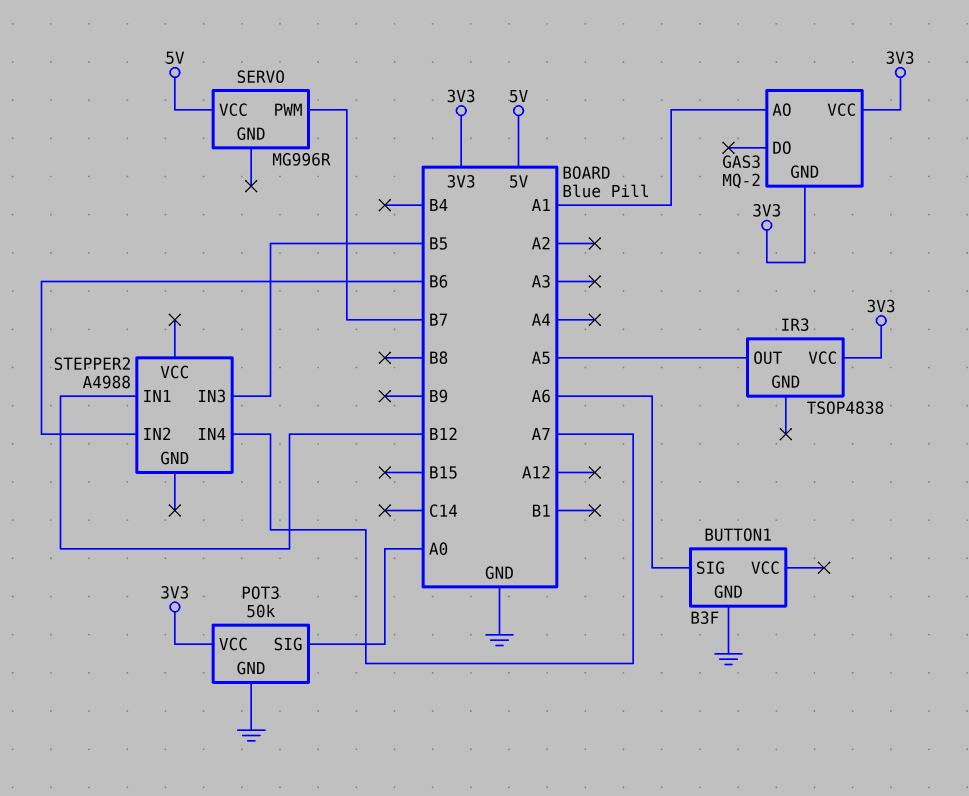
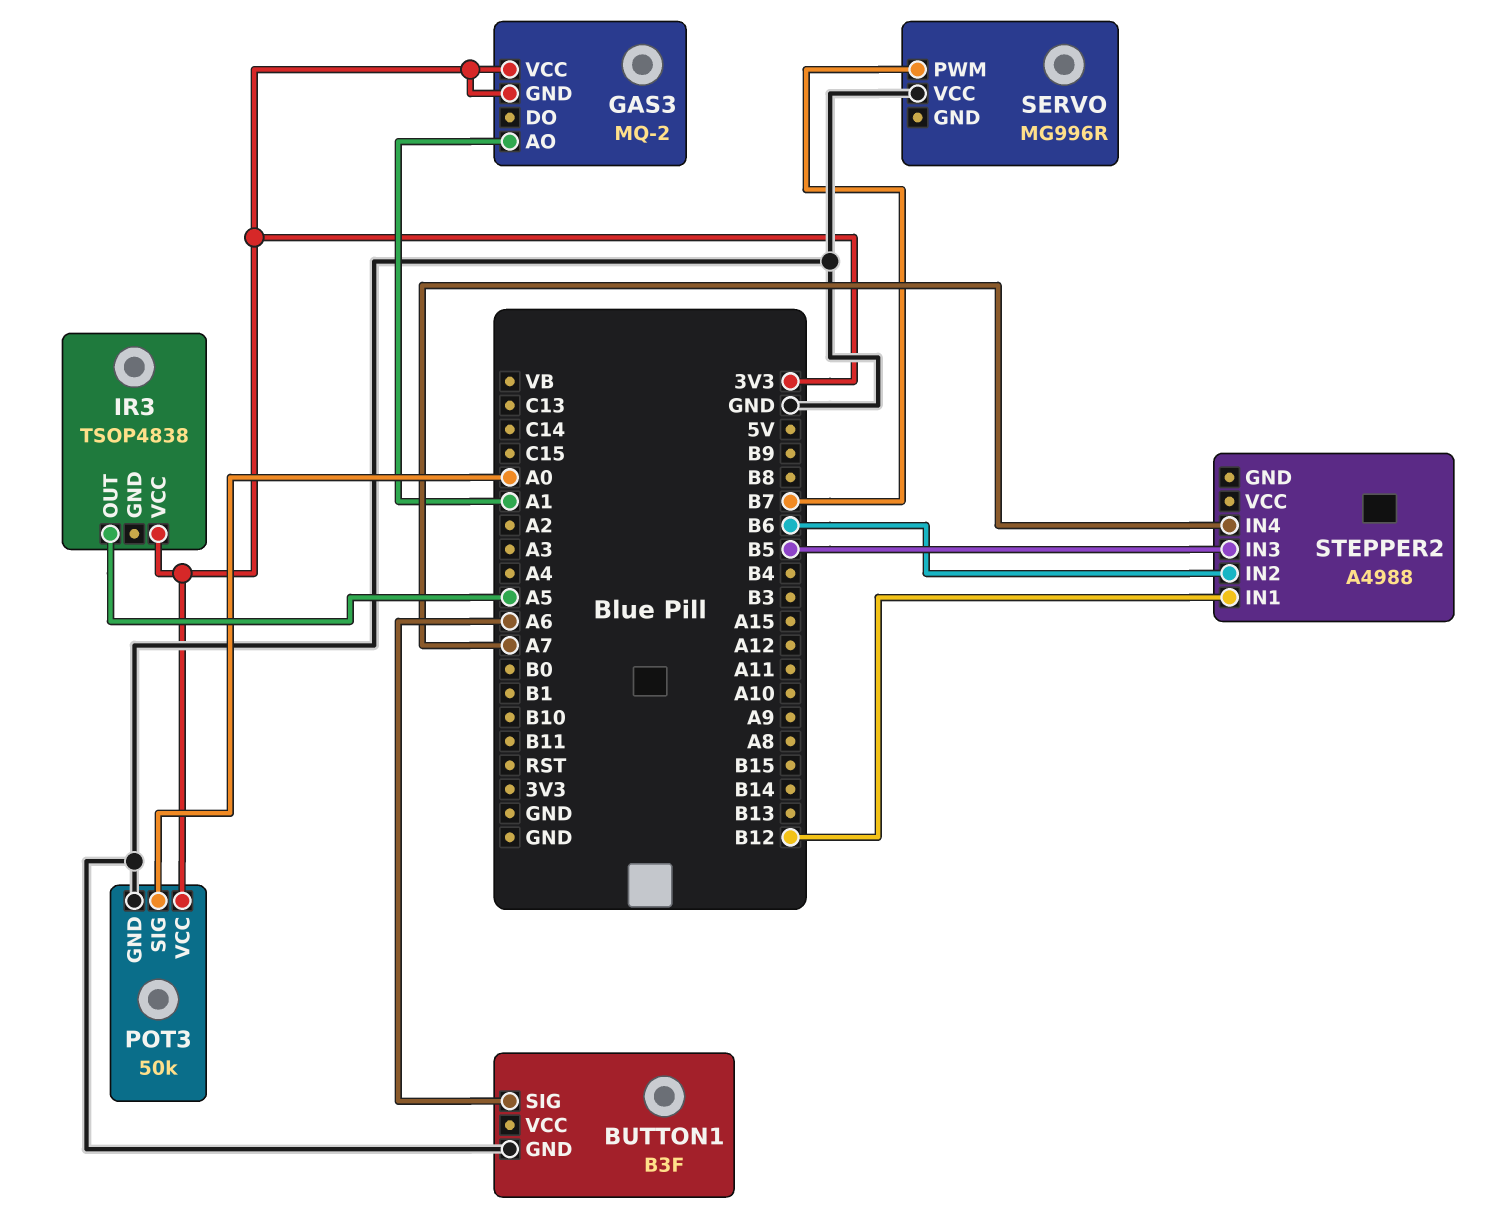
SERVO pin VCC: 5V -> GND

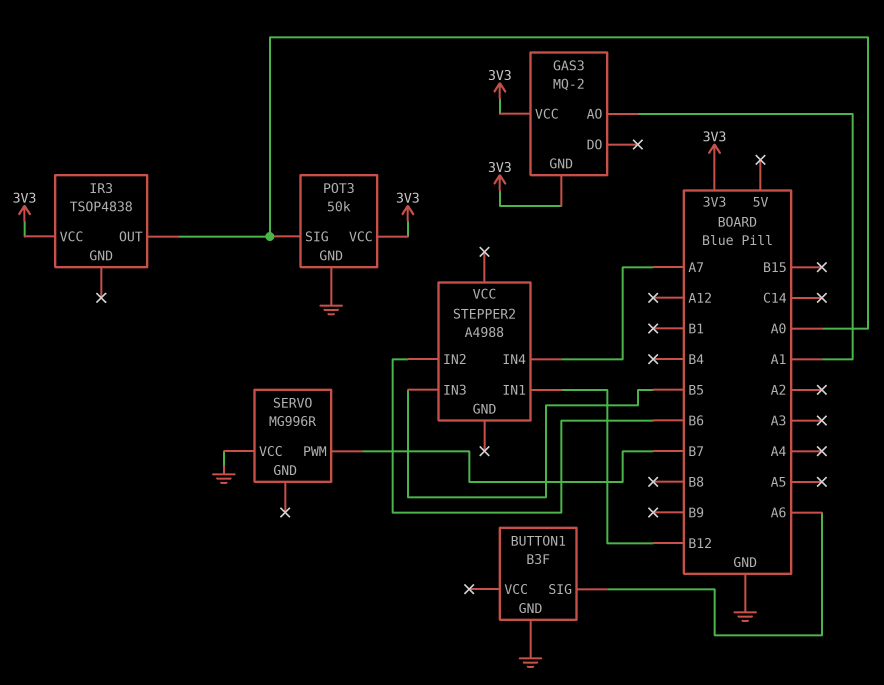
IR3 pin OUT: A5 -> A0

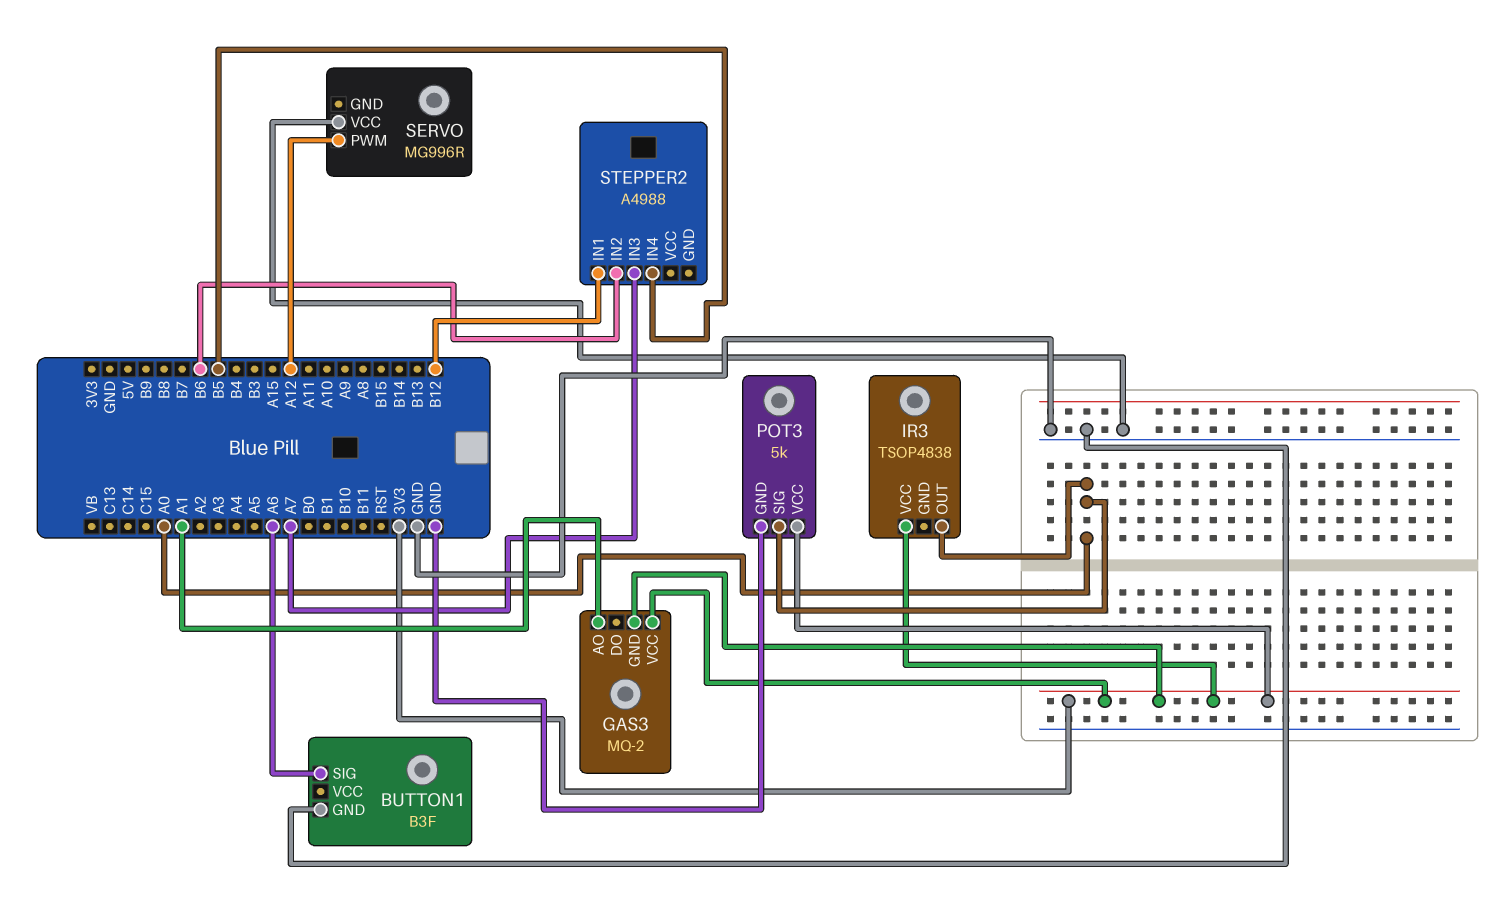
POT3: 50k -> 5k
SERVO pin PWM: B7 -> A12
STEPPER2 pin IN3: B5 -> A7
STEPPER2 pin IN4: A7 -> B5

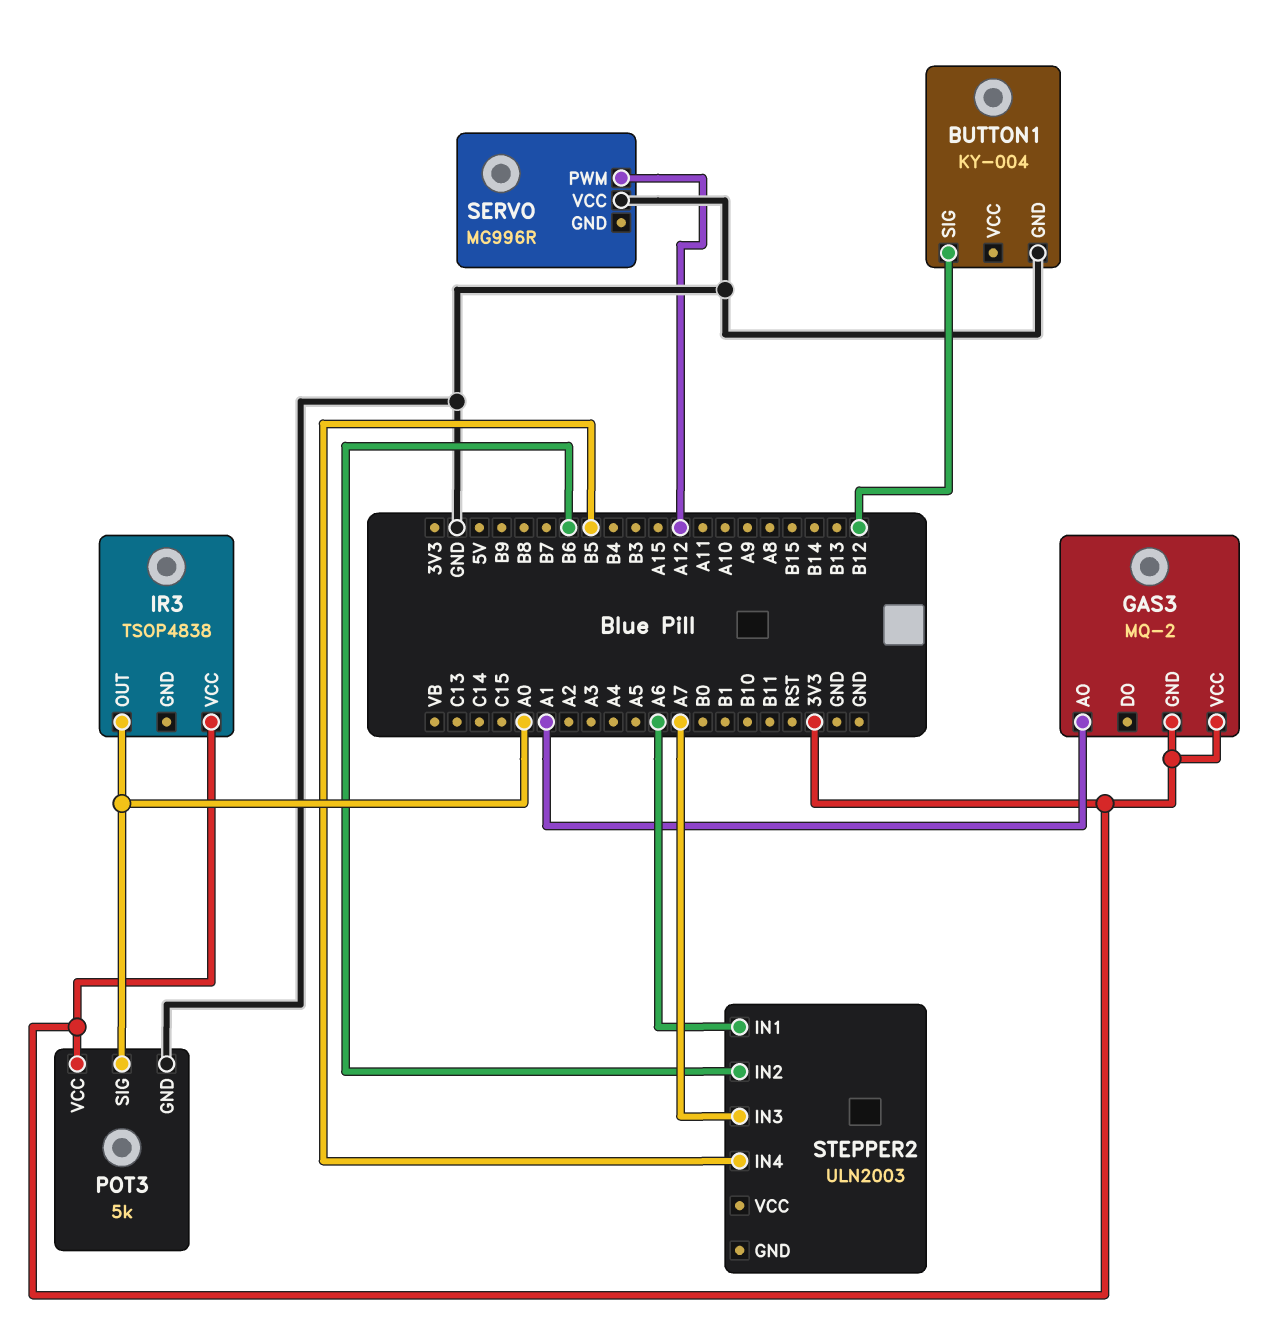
BUTTON1: B3F -> KY-004
BUTTON1 pin SIG: A6 -> B12
STEPPER2: A4988 -> ULN2003
STEPPER2 pin IN1: B12 -> A6

